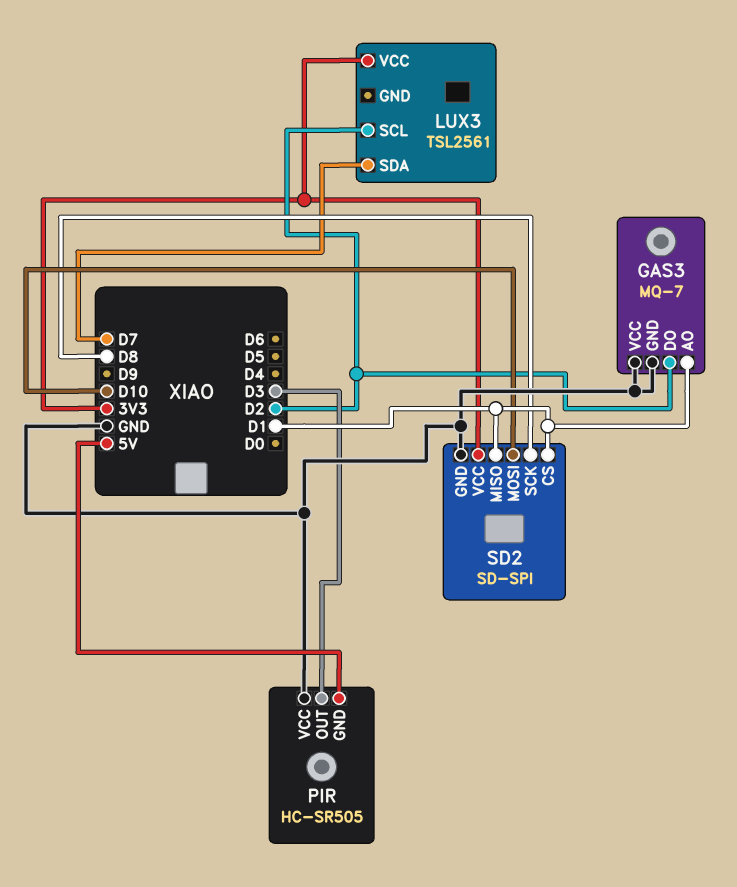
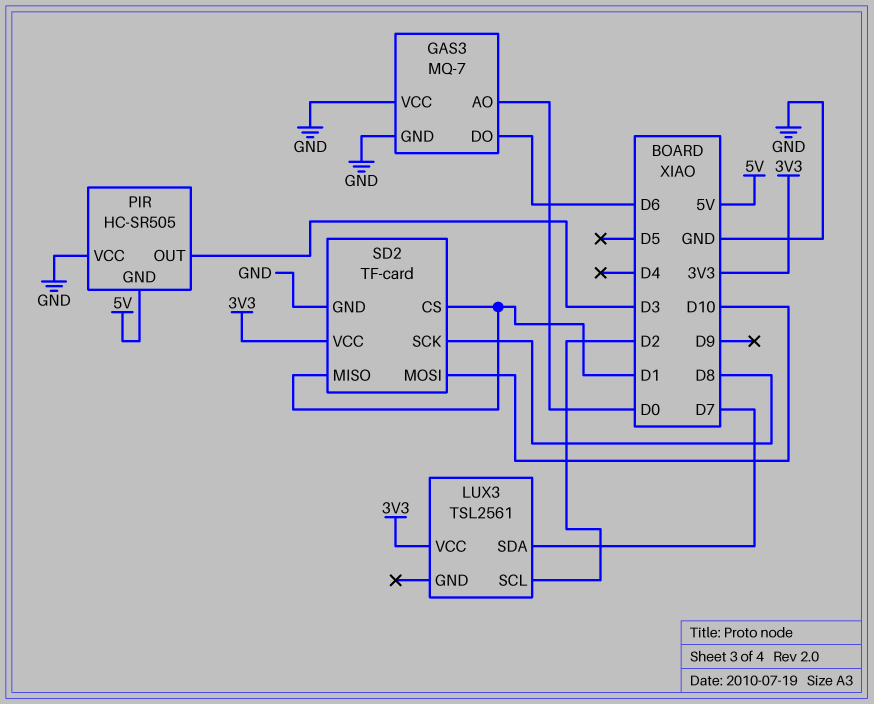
GAS3 pin AO: D1 -> D0
GAS3 pin DO: D2 -> D6
SD2: SD-SPI -> TF-card

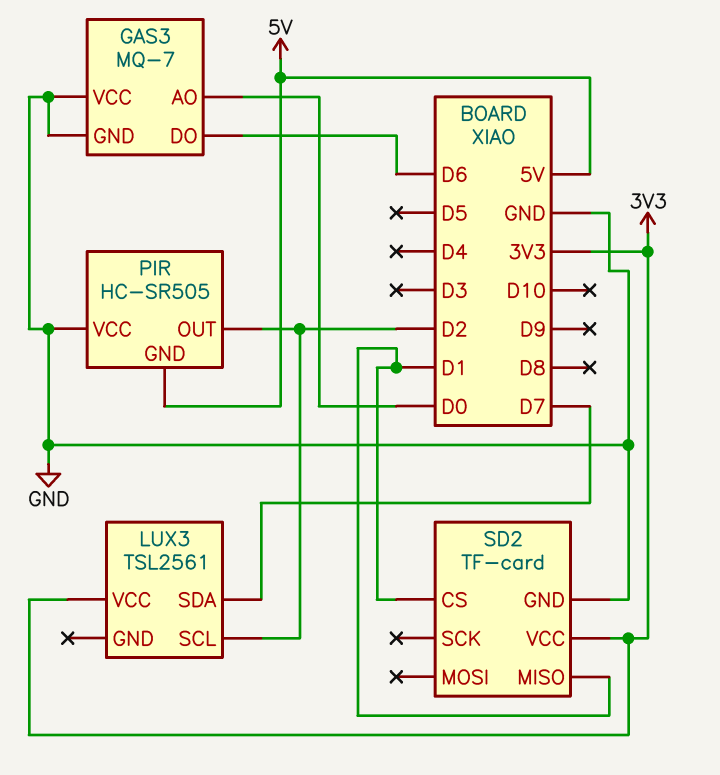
PIR pin OUT: D3 -> D2
SD2 pin MOSI: D10 -> none
SD2 pin SCK: D8 -> none

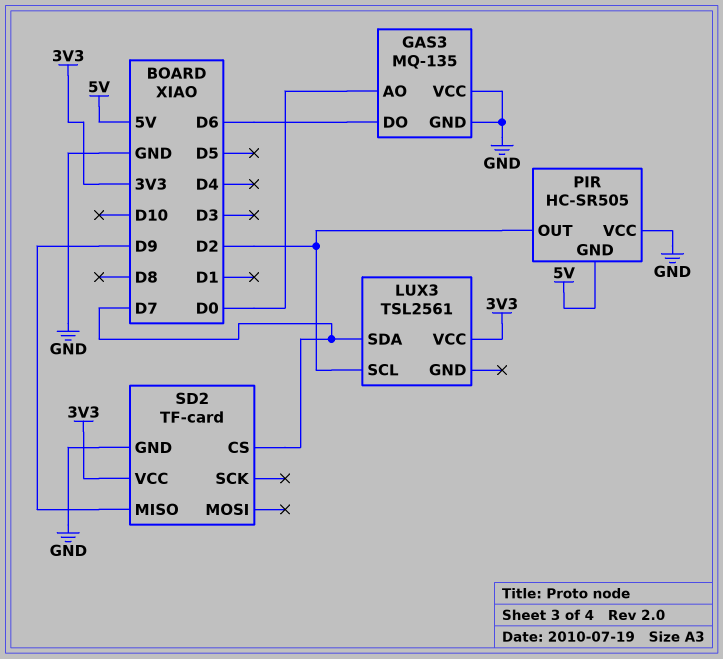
GAS3: MQ-7 -> MQ-135
SD2 pin CS: D1 -> D7
SD2 pin MISO: D1 -> D9

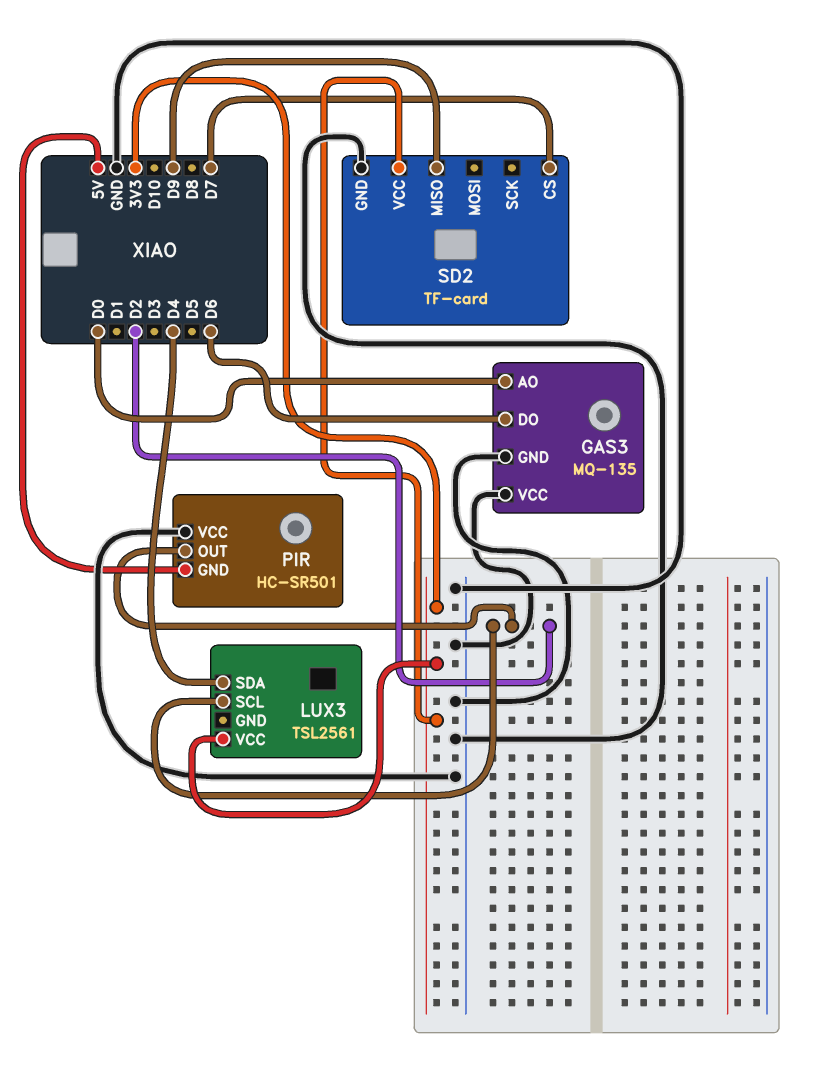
LUX3 pin SDA: D7 -> D4
PIR: HC-SR505 -> HC-SR501

